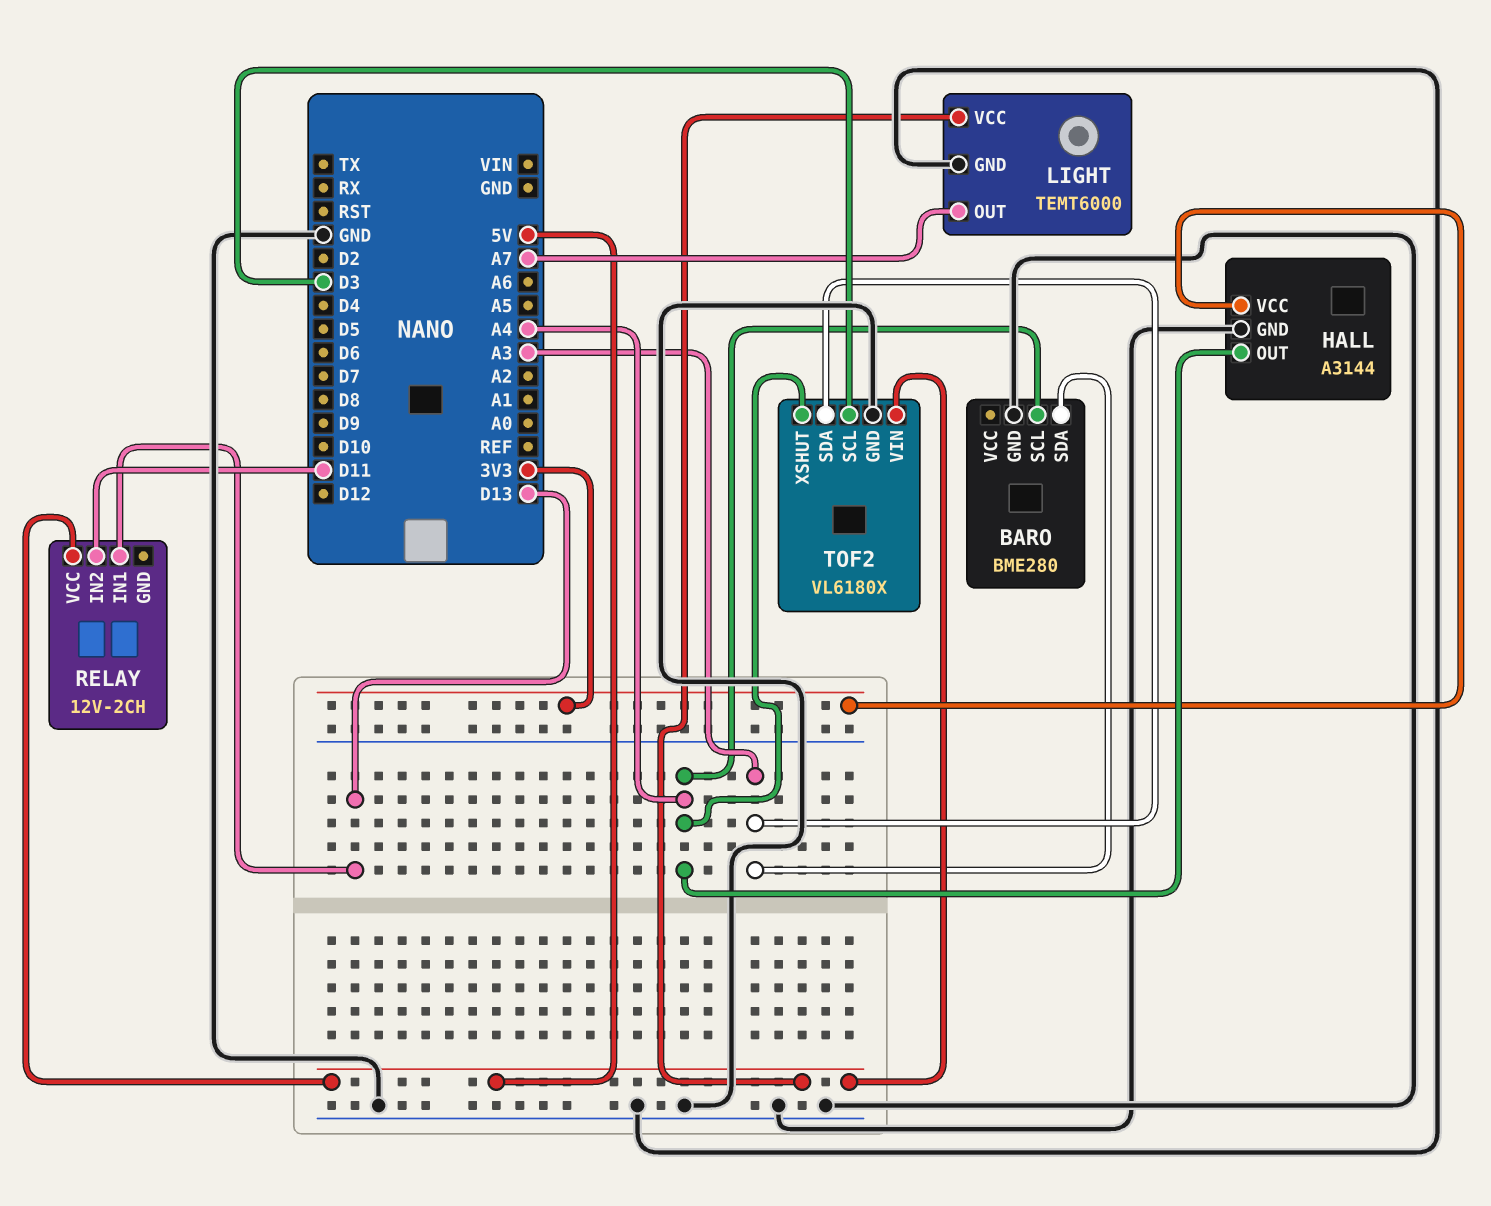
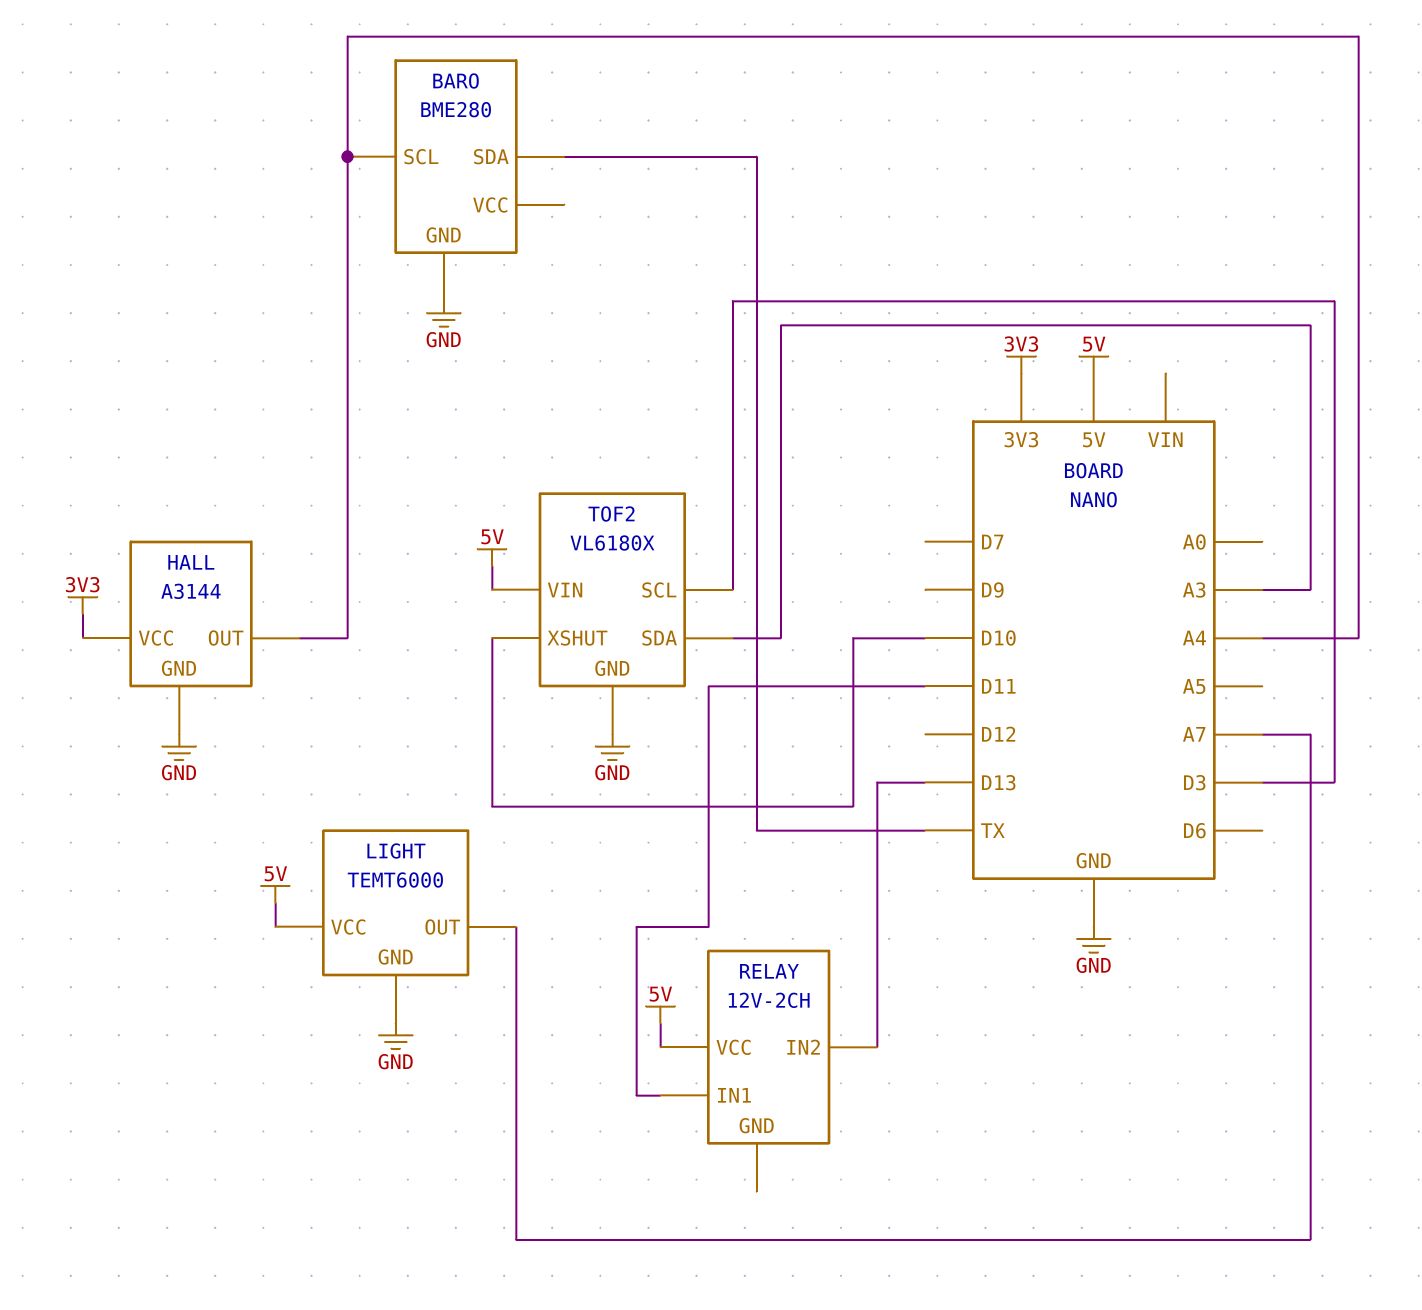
BARO pin SDA: A3 -> TX
RELAY pin IN1: D13 -> D11
RELAY pin IN2: D11 -> D13
TOF2 pin XSHUT: A4 -> D10

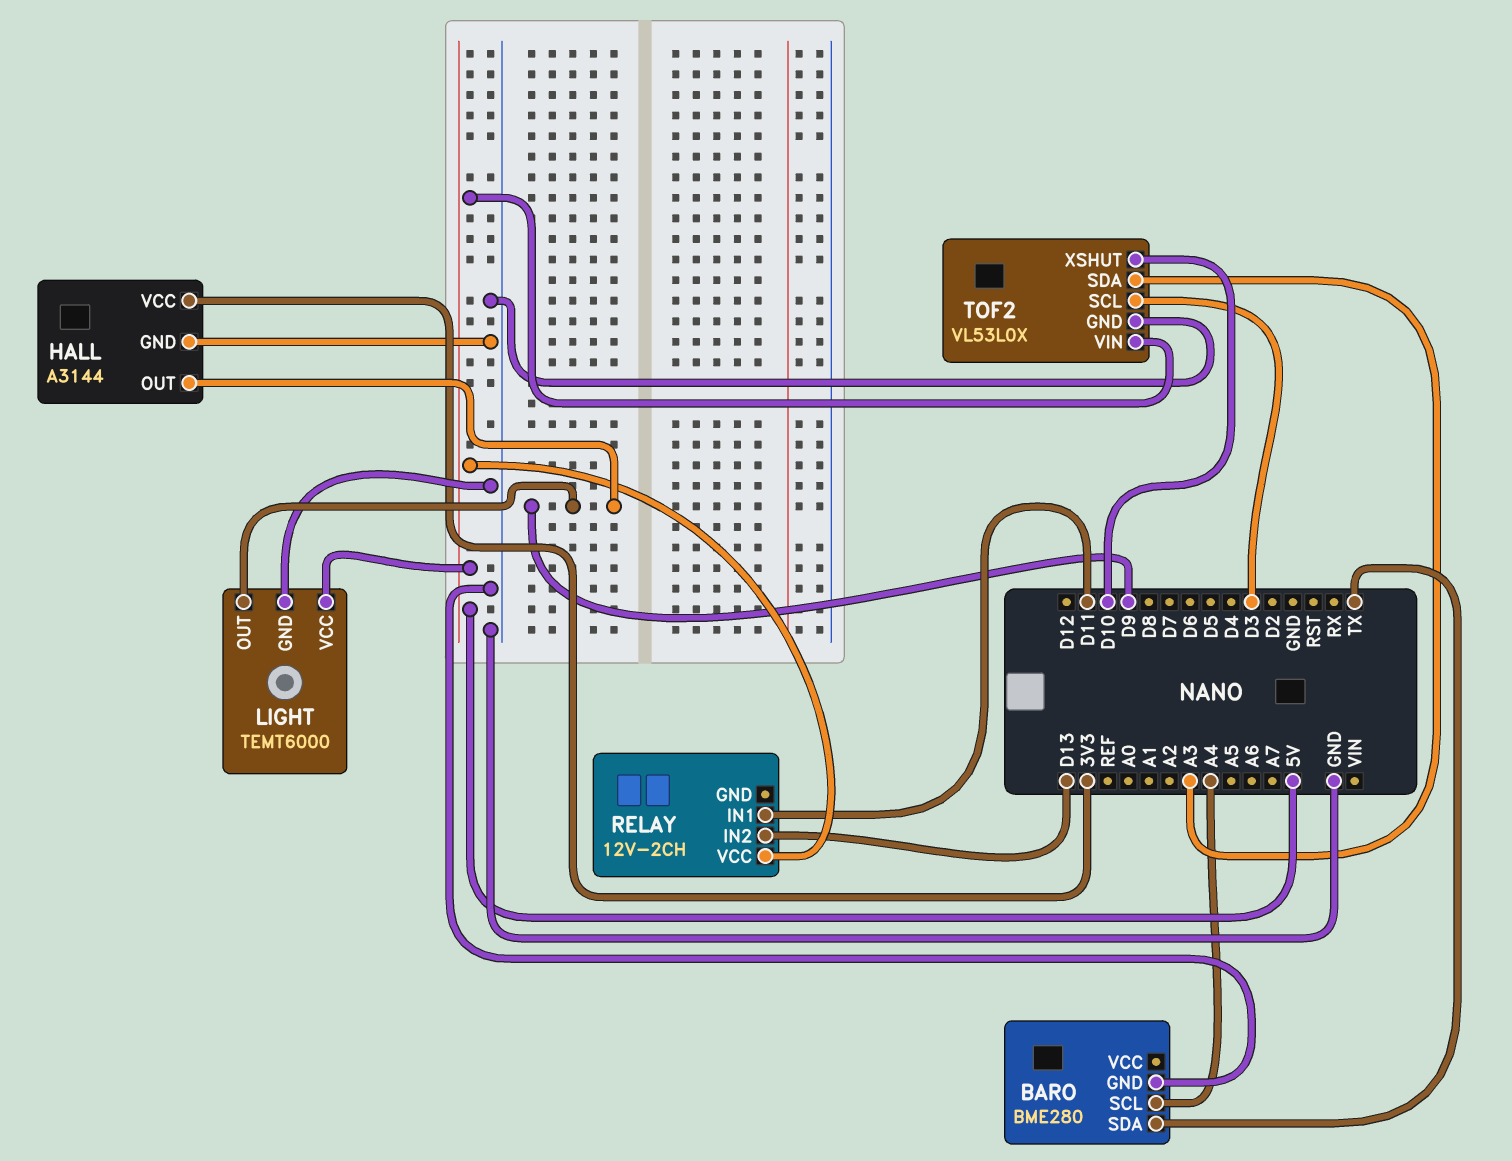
HALL pin OUT: A4 -> D9
LIGHT pin OUT: A7 -> D9
TOF2: VL6180X -> VL53L0X

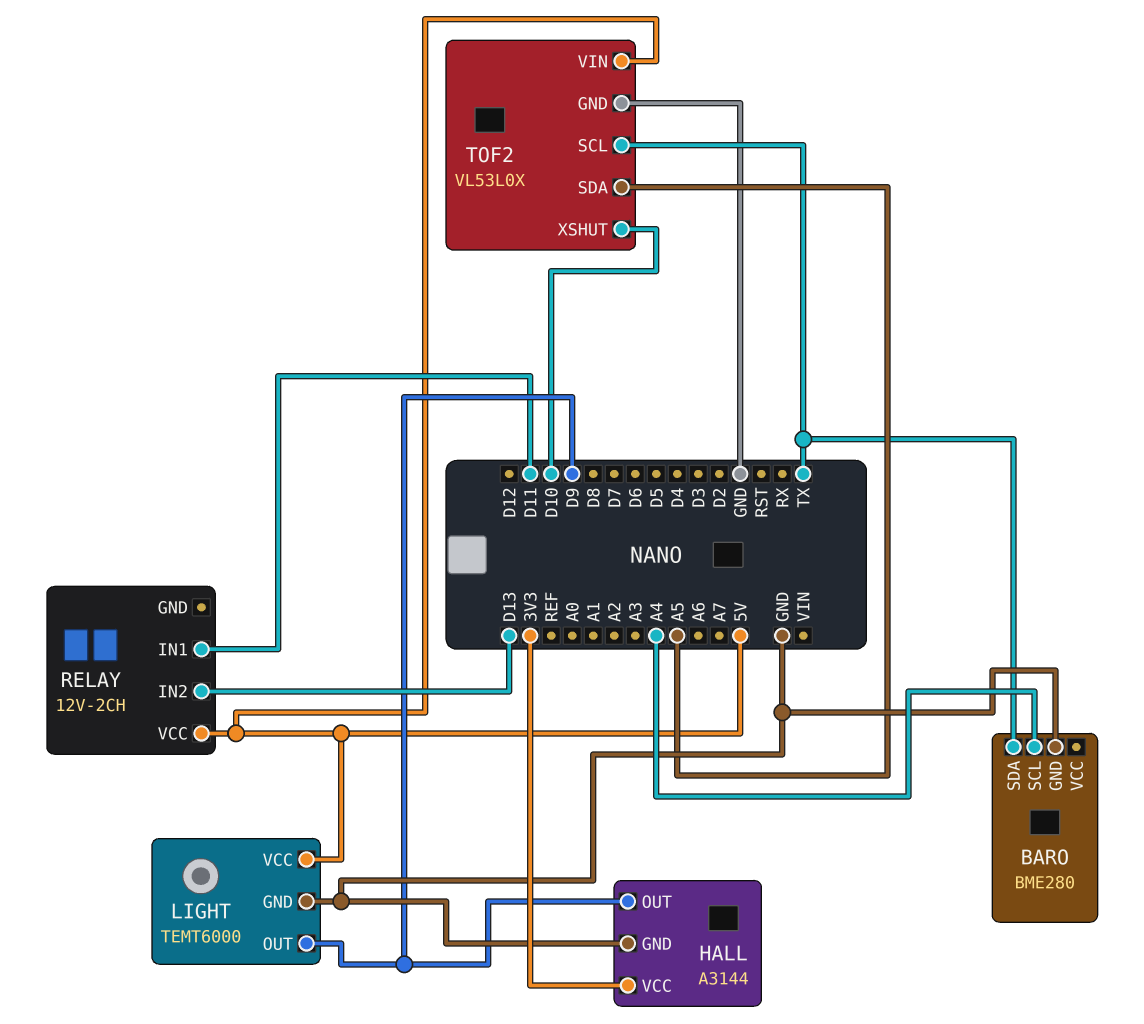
TOF2 pin SCL: D3 -> TX
TOF2 pin SDA: A3 -> A5

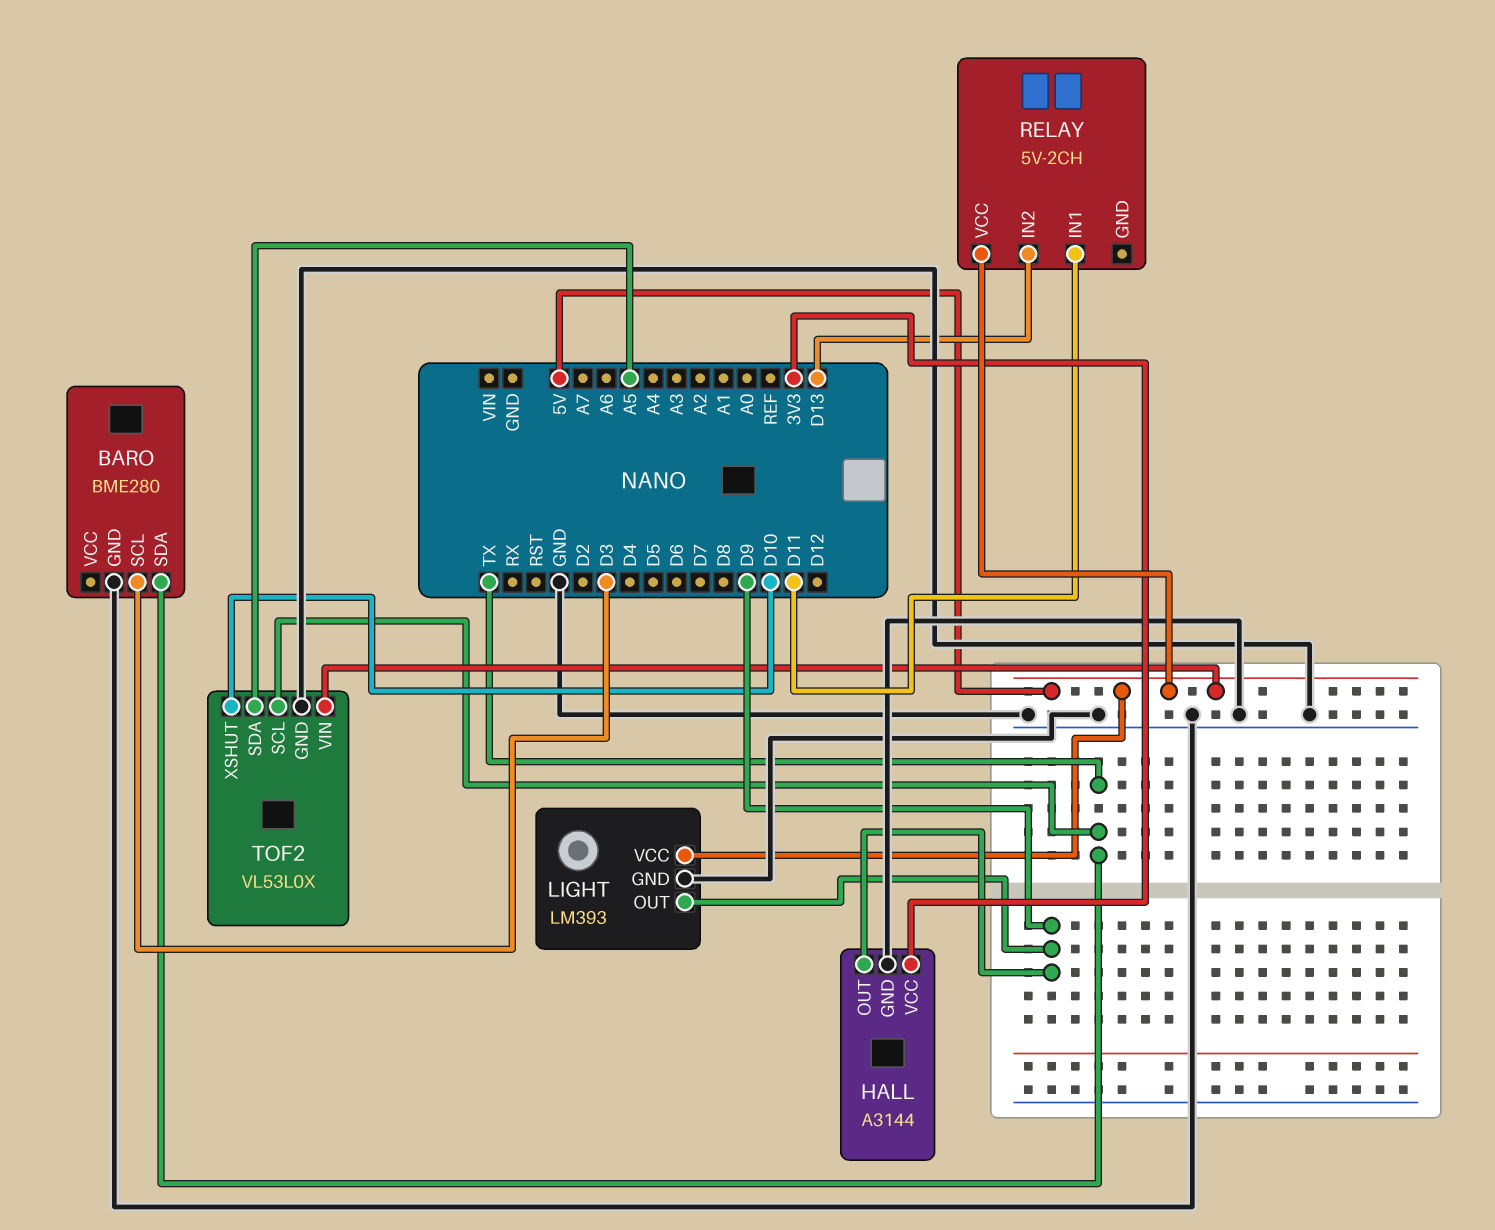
BARO pin SCL: A4 -> D3
LIGHT: TEMT6000 -> LM393
RELAY: 12V-2CH -> 5V-2CH

